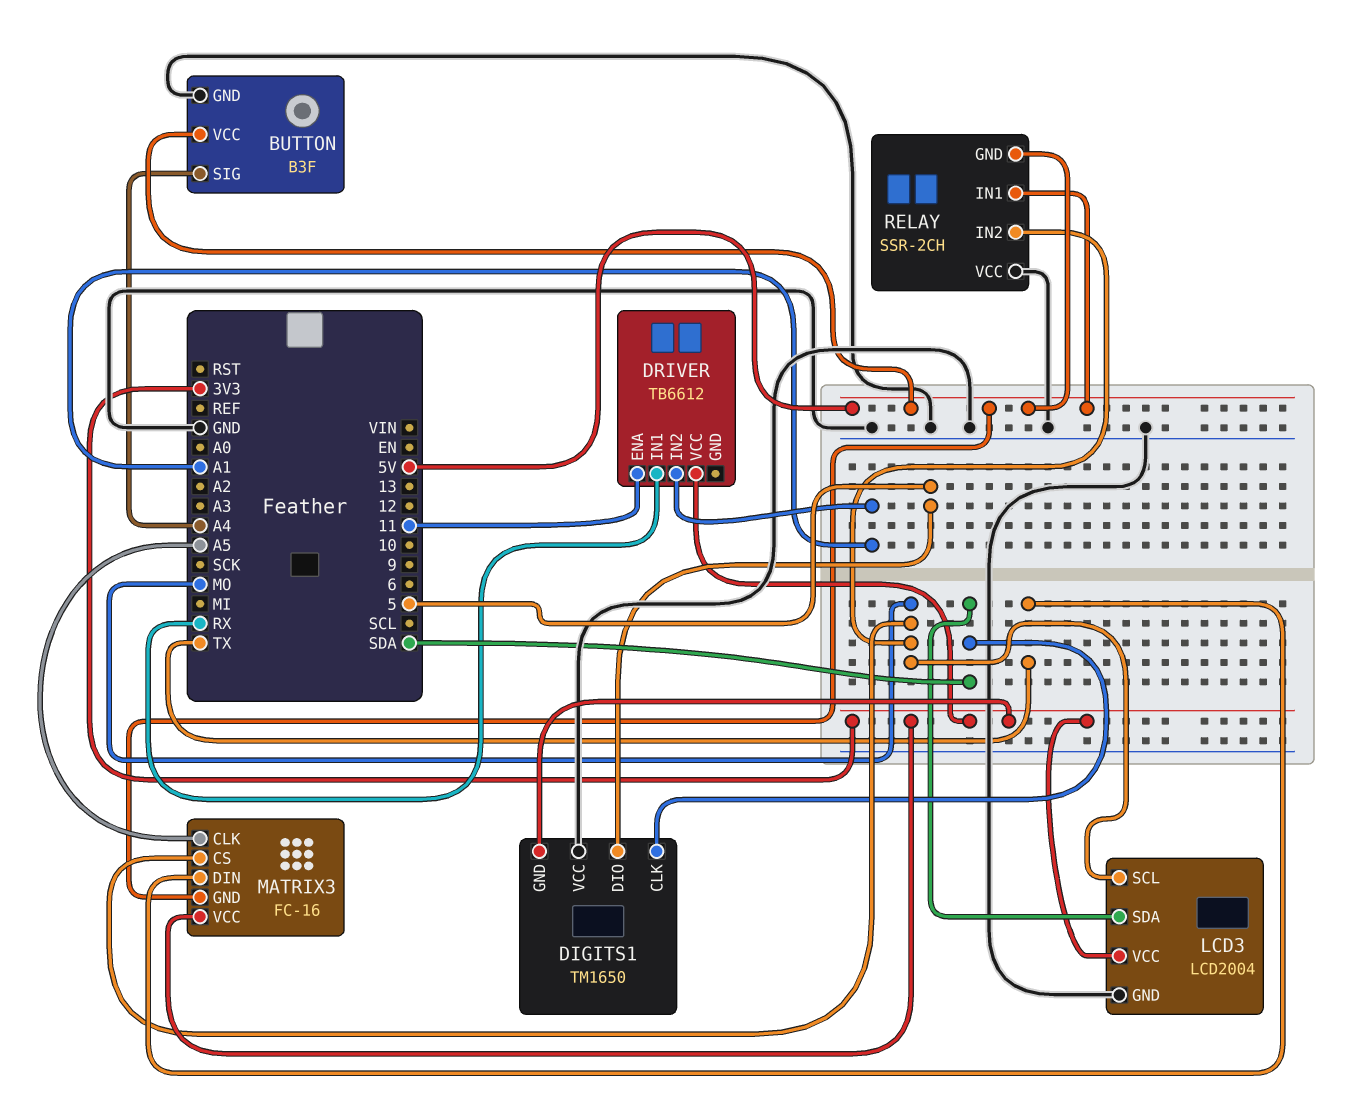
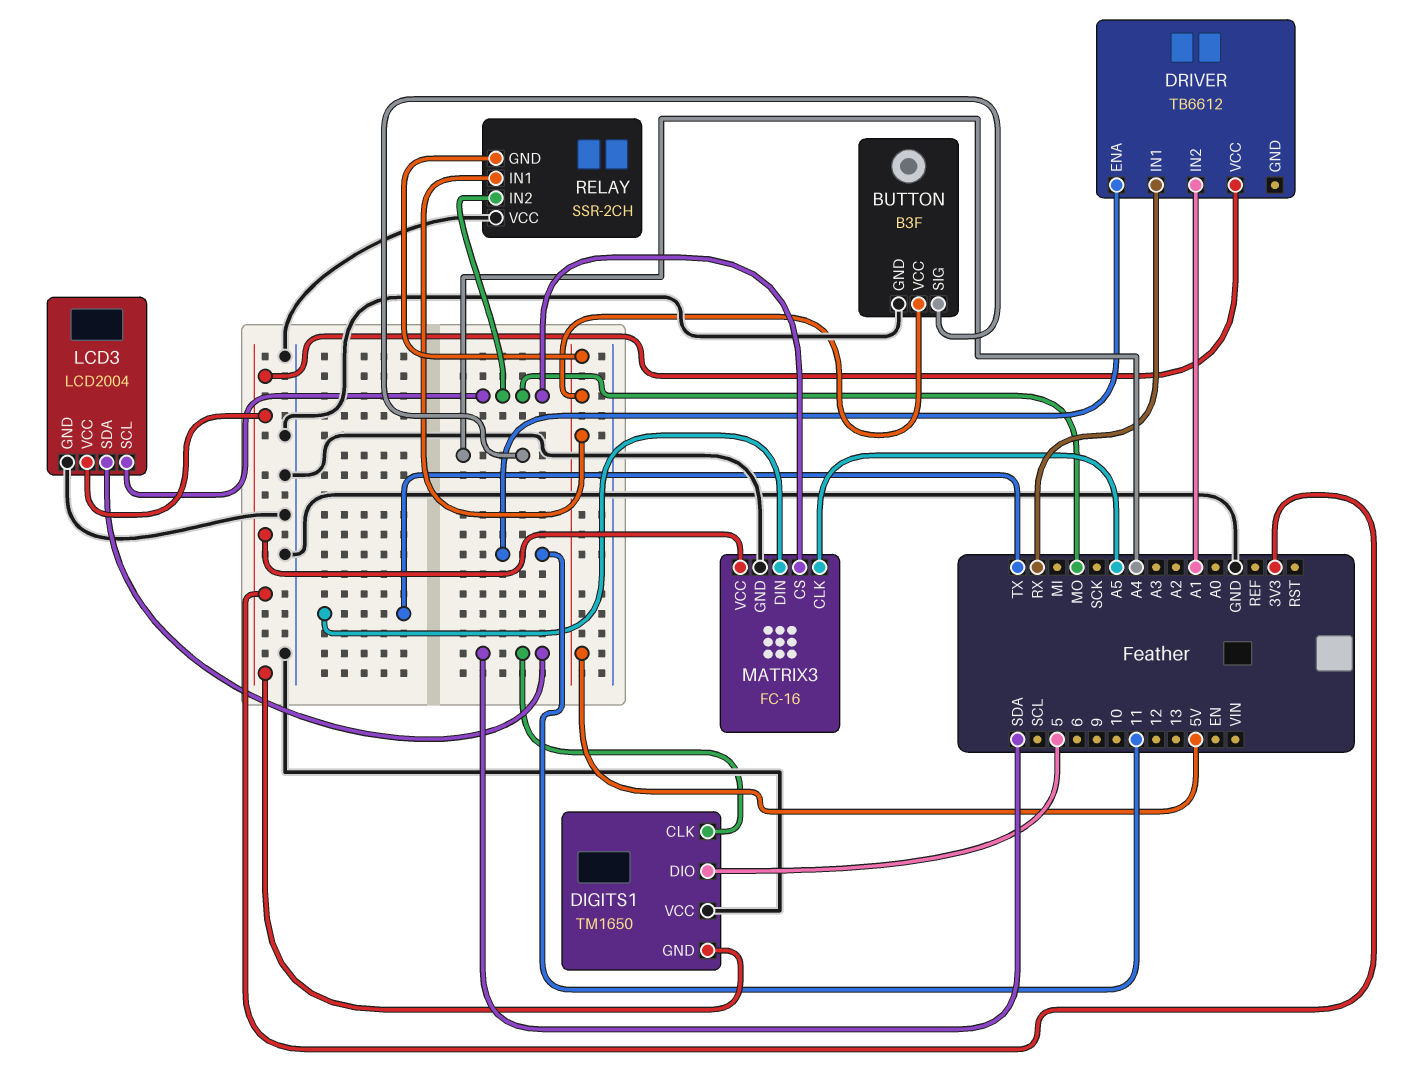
MATRIX3 pin GND: 5V -> GND

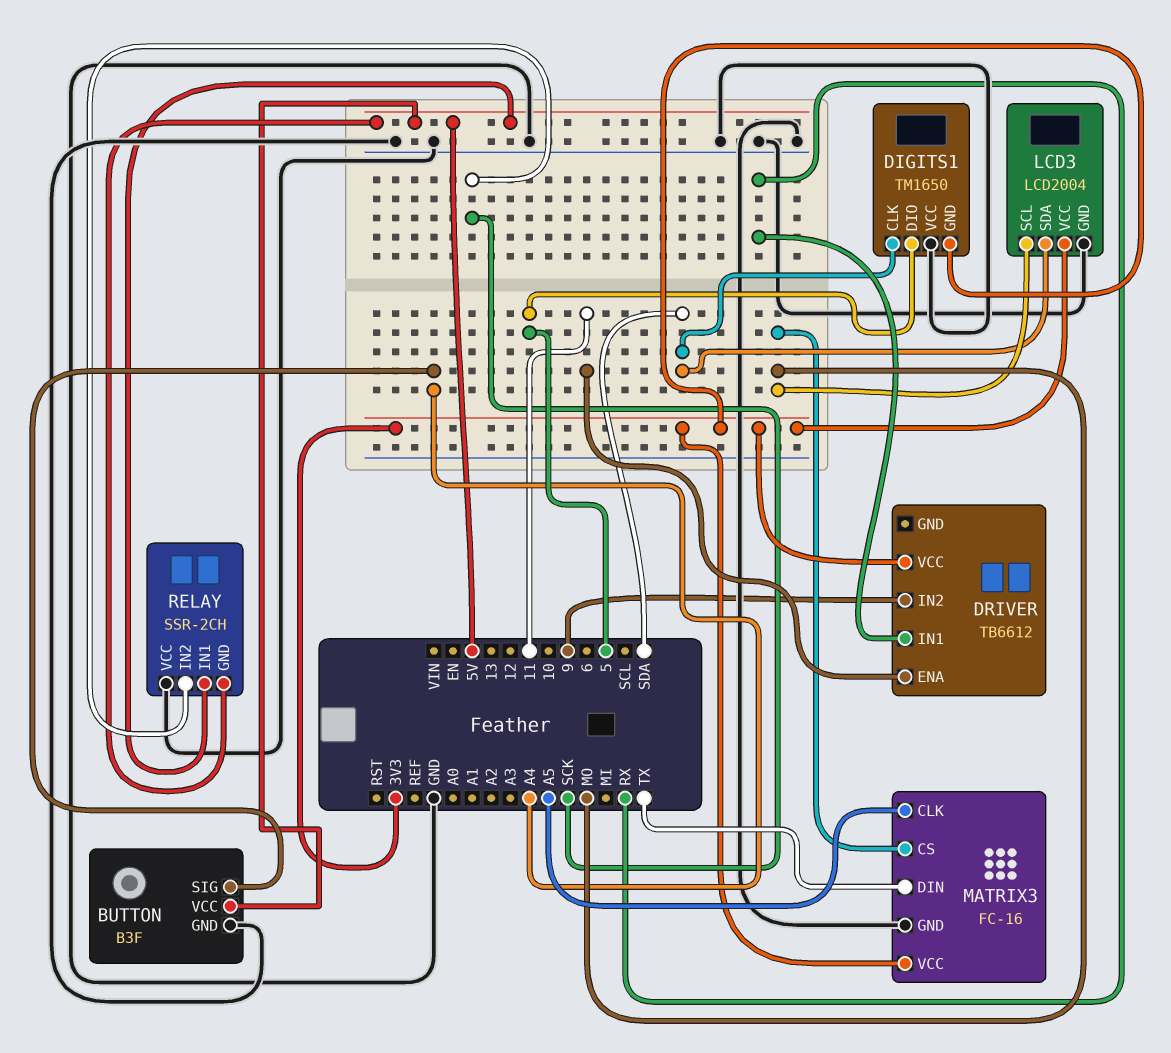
DRIVER pin IN2: A1 -> 9
RELAY pin IN2: MO -> SCK

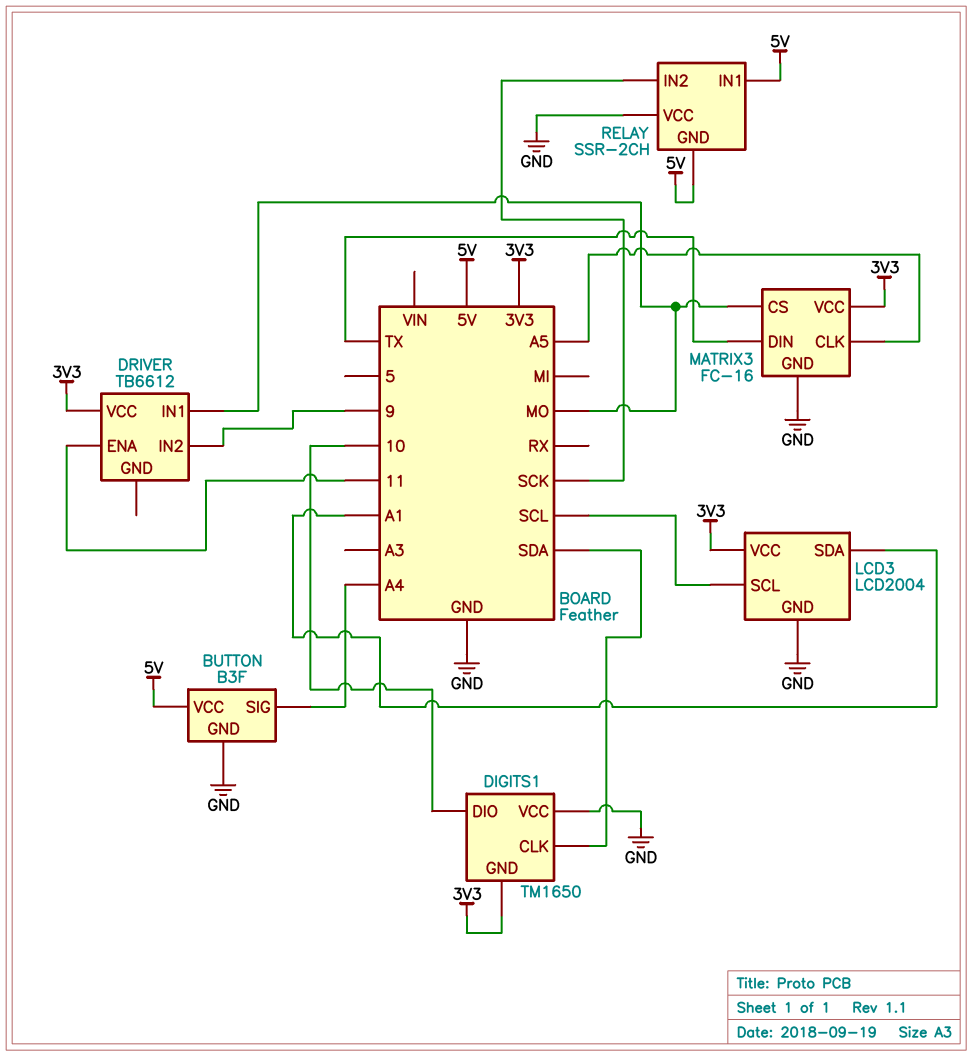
DIGITS1 pin DIO: 5 -> 10
DRIVER pin IN1: RX -> MO
LCD3 pin SCL: MO -> SCL
LCD3 pin SDA: SDA -> A1

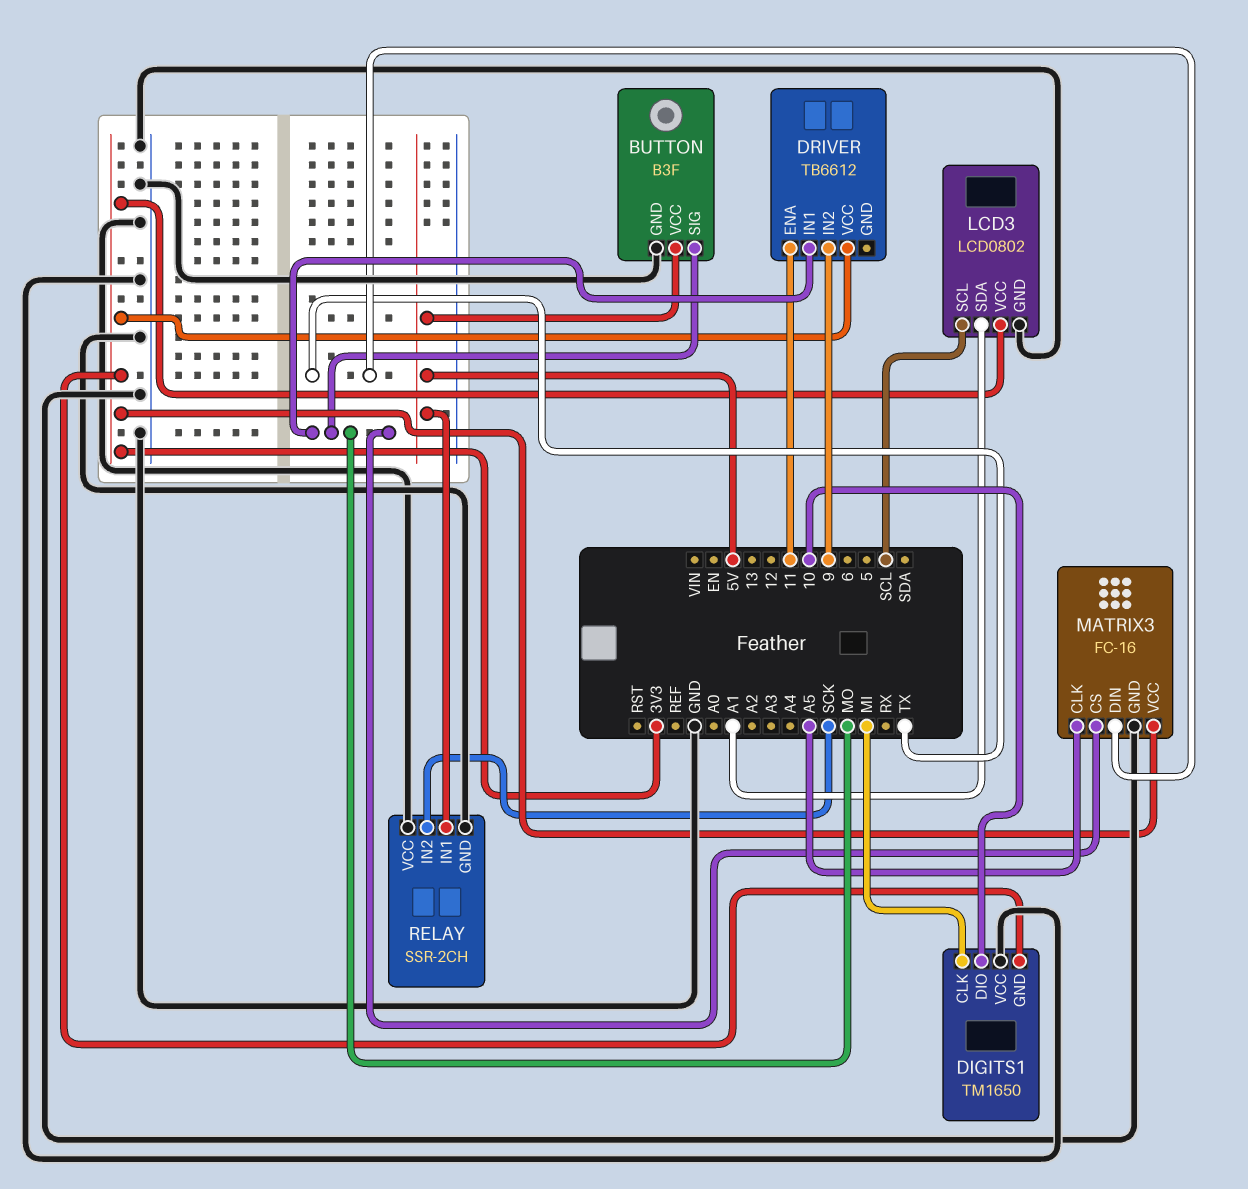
BUTTON pin SIG: A4 -> MO
DIGITS1 pin CLK: SDA -> MI
LCD3: LCD2004 -> LCD0802
RELAY pin GND: 5V -> GND

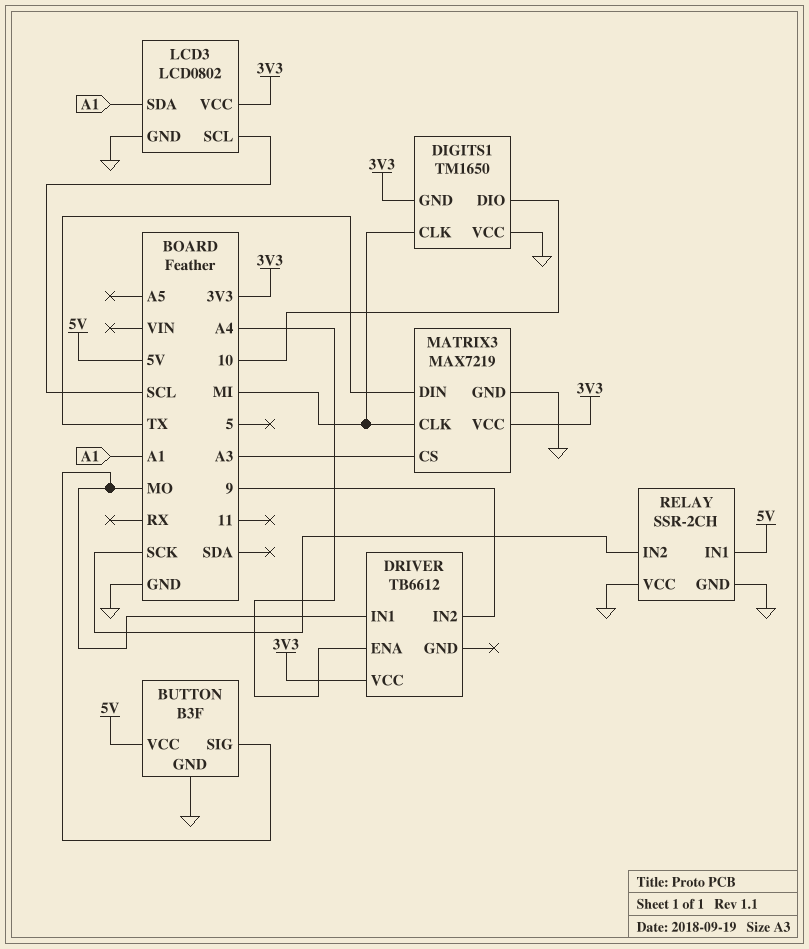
DRIVER pin ENA: 11 -> A4
MATRIX3: FC-16 -> MAX7219
MATRIX3 pin CLK: A5 -> MI
MATRIX3 pin CS: MO -> A3

